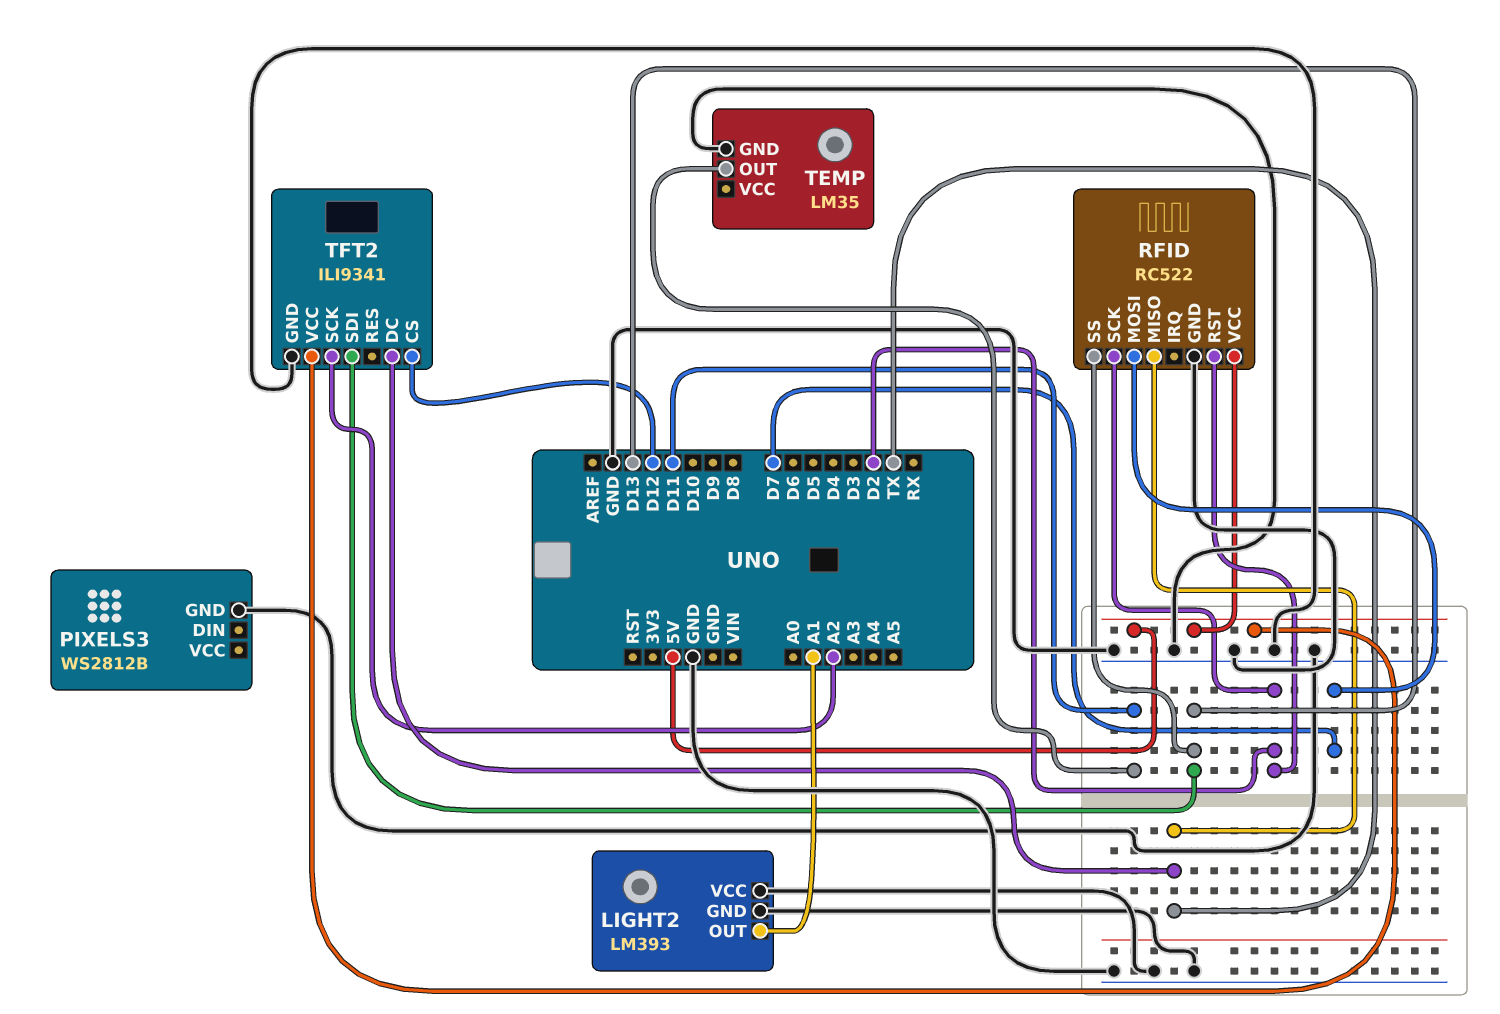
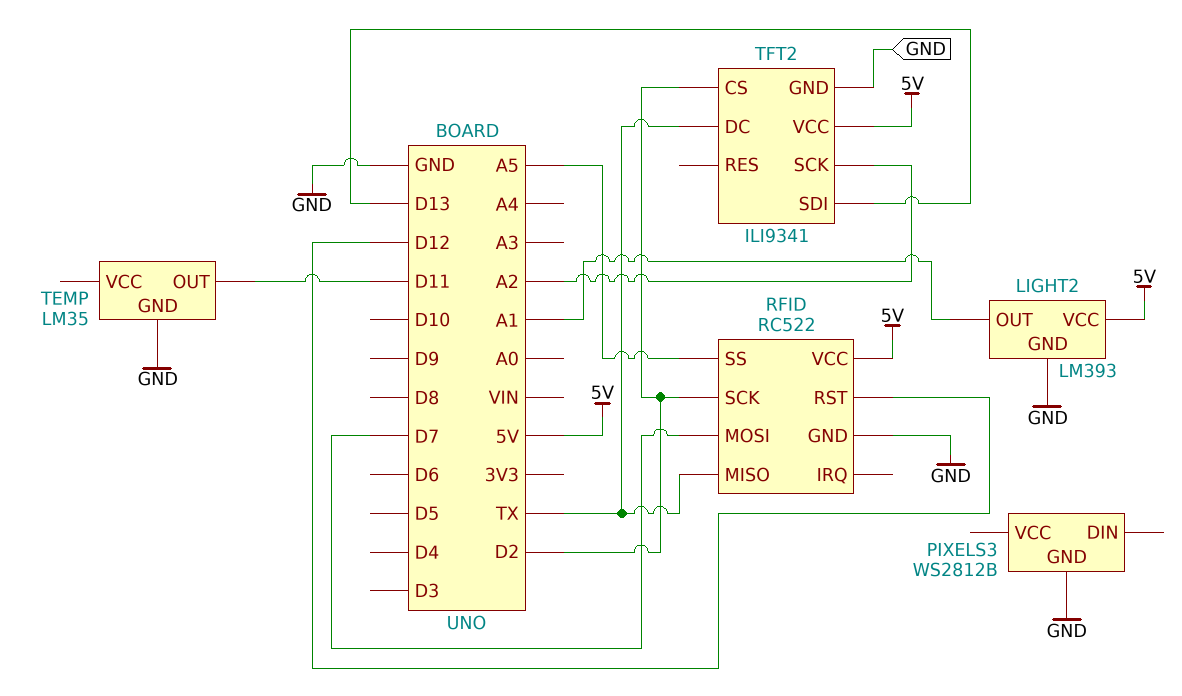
LIGHT2 pin VCC: GND -> 5V
RFID pin RST: D2 -> D12
RFID pin SS: D13 -> A5
TFT2 pin CS: D12 -> D2

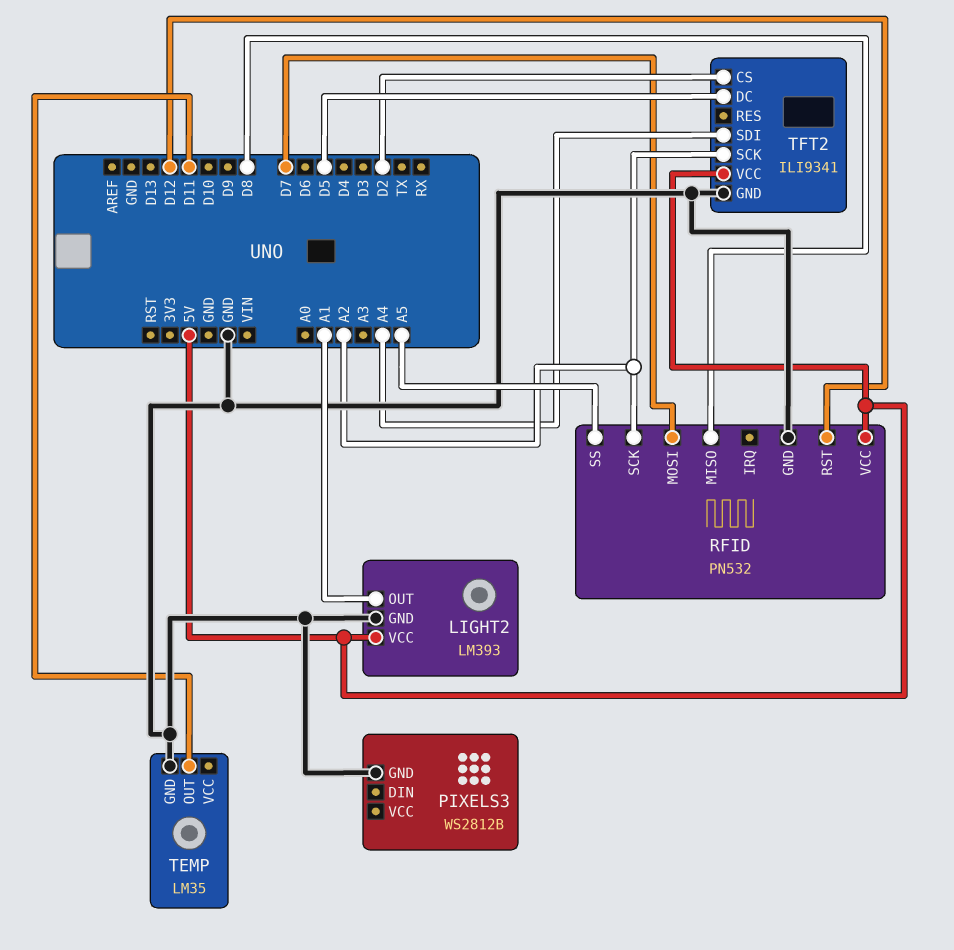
RFID: RC522 -> PN532
RFID pin MISO: TX -> D8
RFID pin SCK: D2 -> A2
TFT2 pin DC: TX -> D5
TFT2 pin SDI: D13 -> A4

